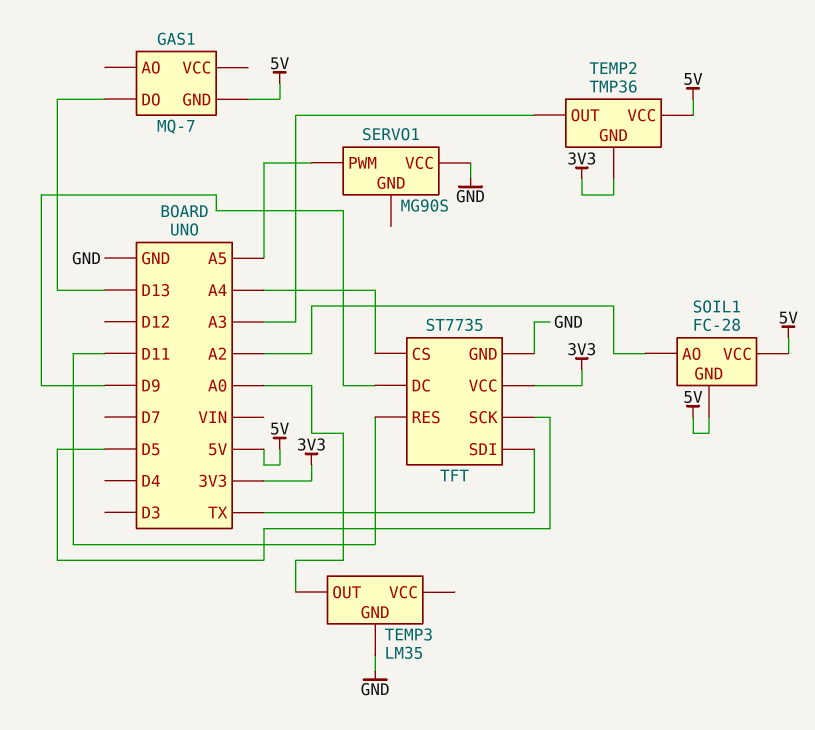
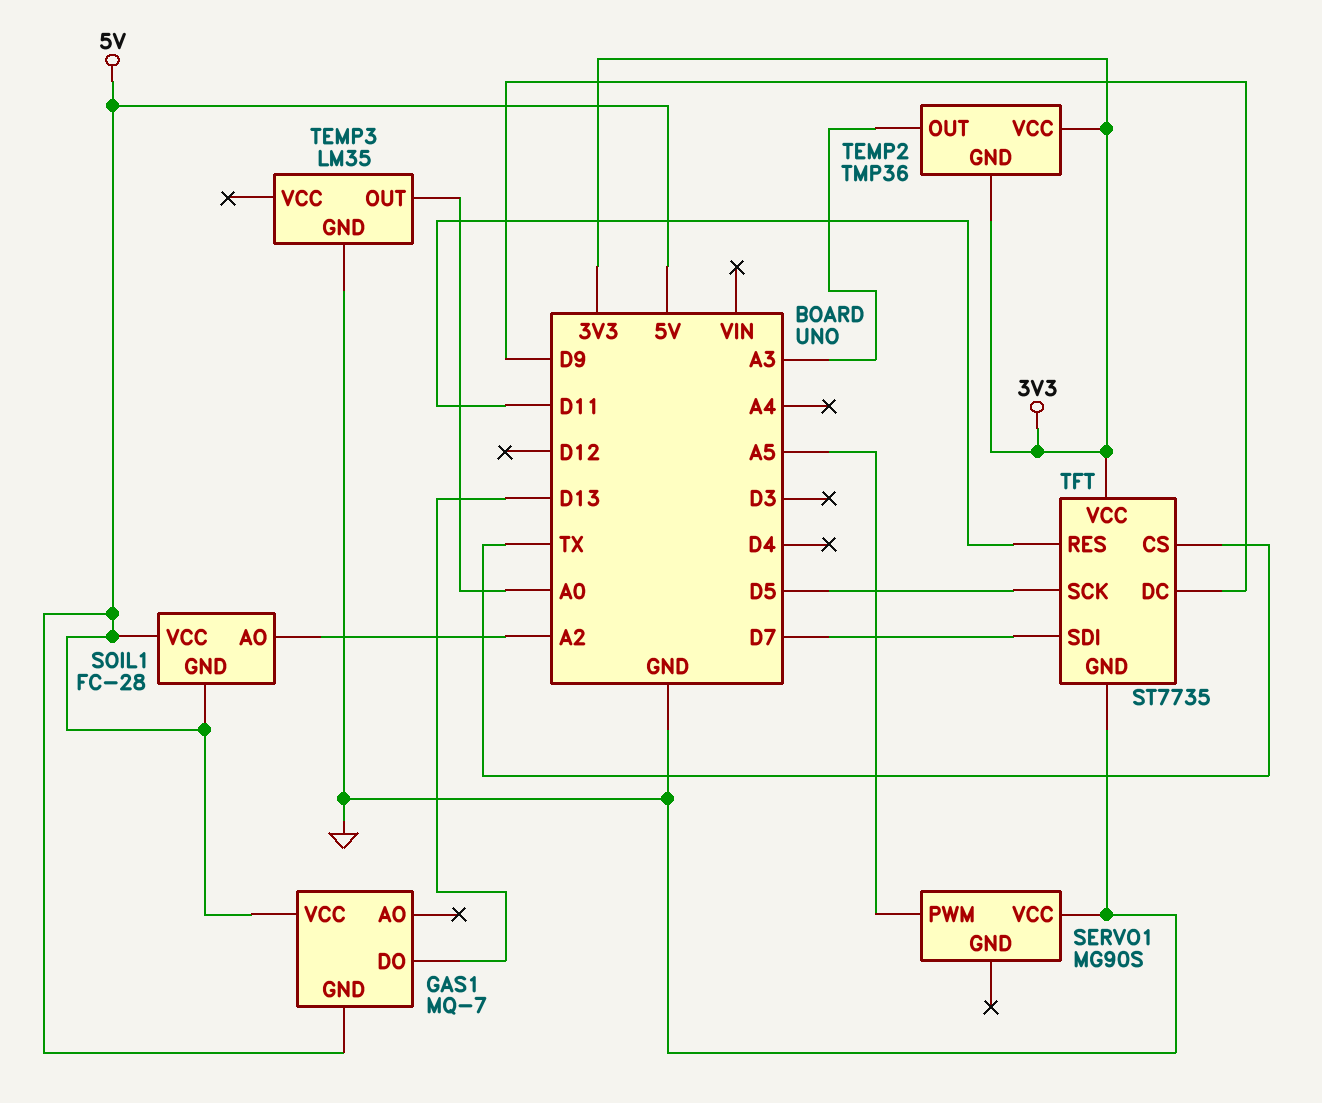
GAS1 pin VCC: none -> 5V
TEMP2 pin VCC: 5V -> 3V3
TFT pin CS: A4 -> TX
TFT pin SDI: TX -> D7

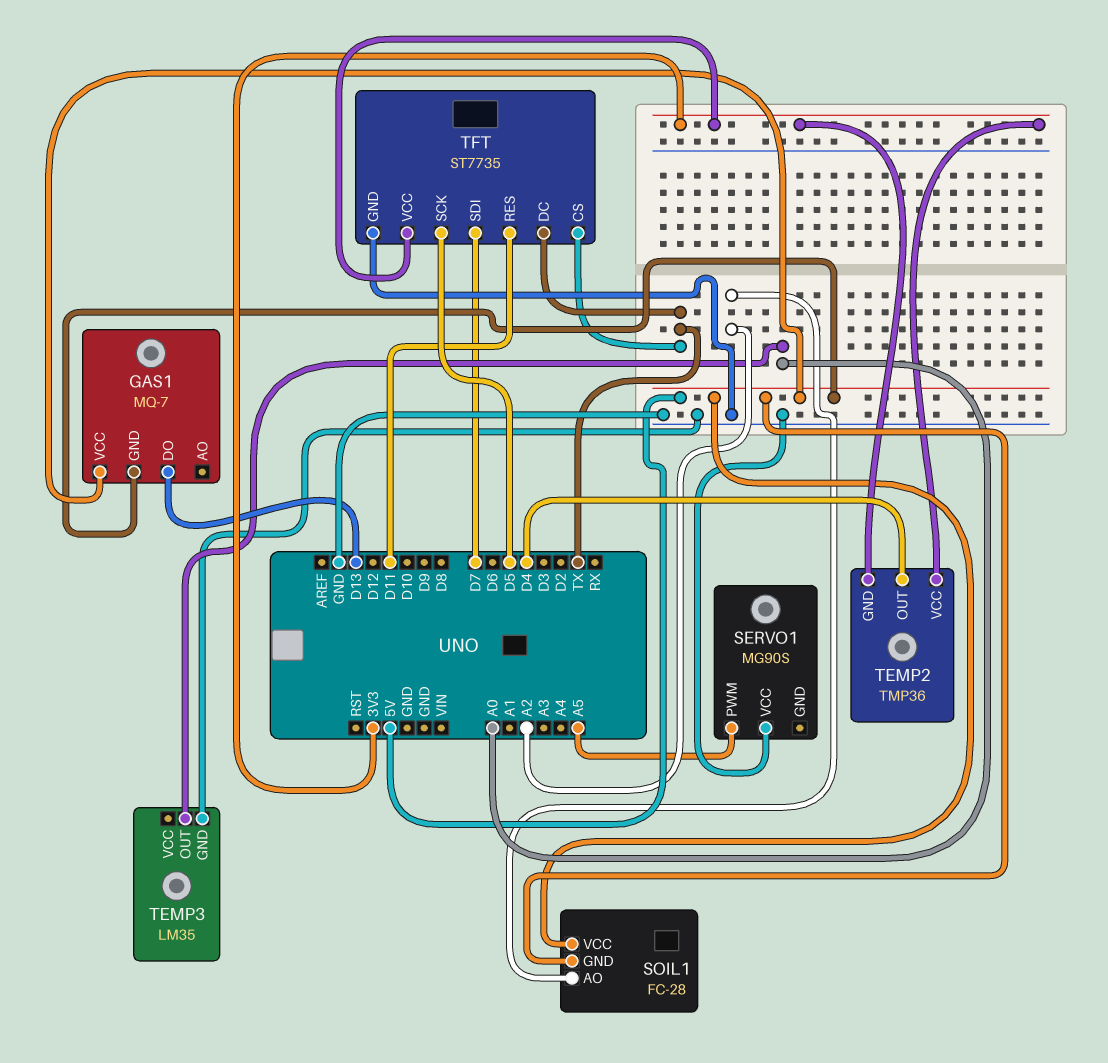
TEMP2 pin OUT: A3 -> D4
TFT pin DC: D9 -> TX

